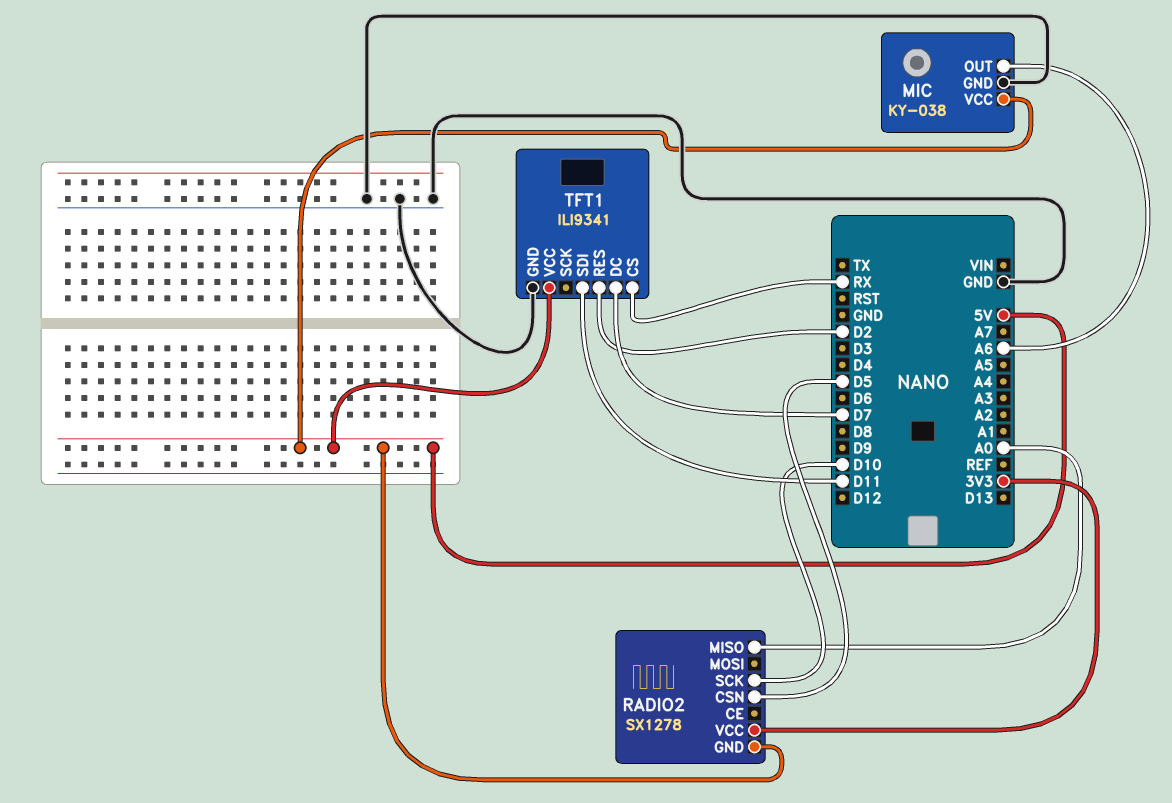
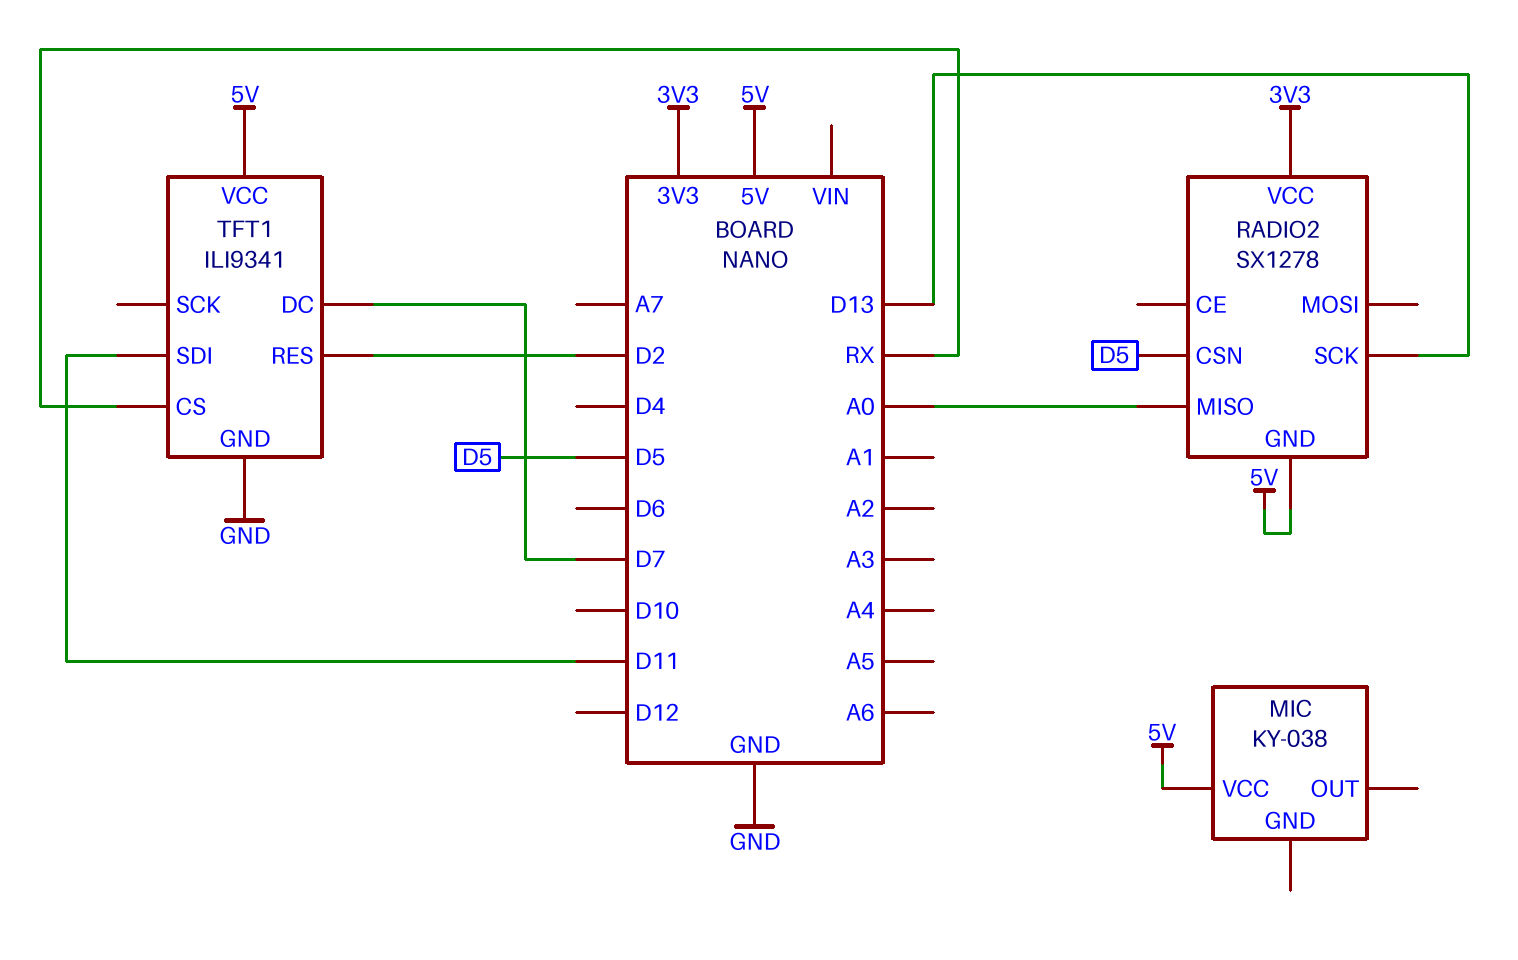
MIC pin GND: GND -> none
MIC pin OUT: A6 -> none
RADIO2 pin SCK: D10 -> D13

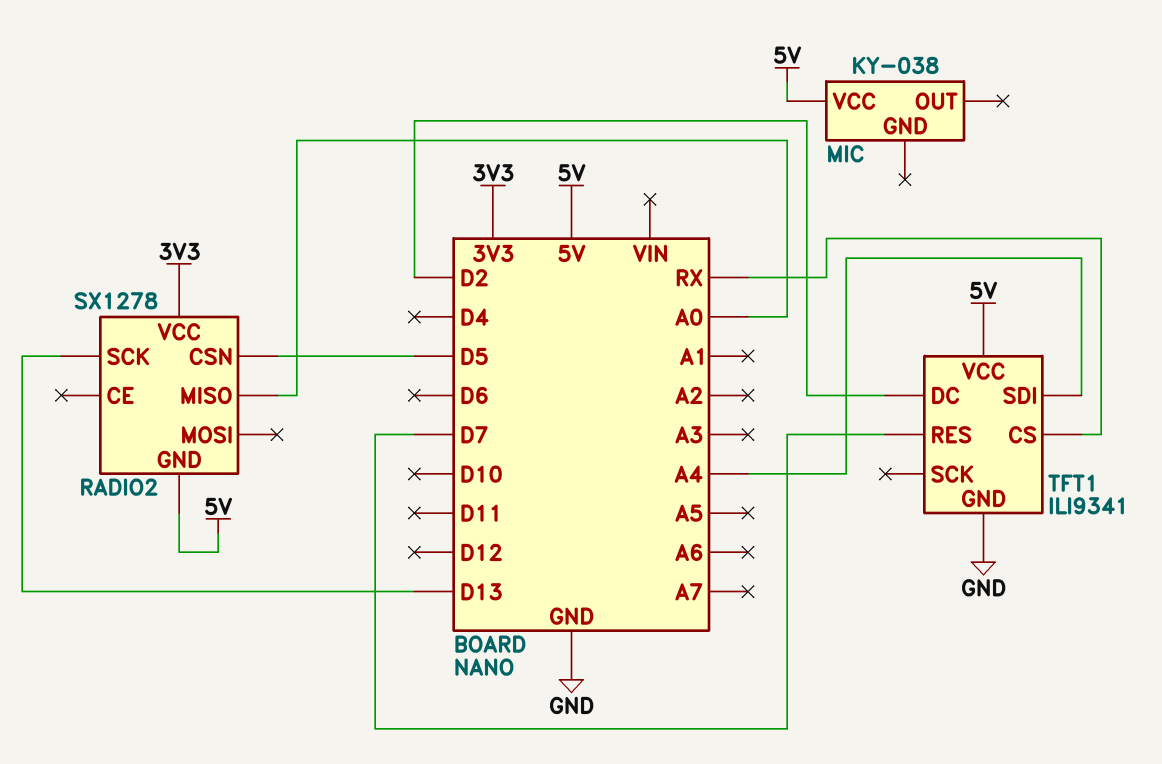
TFT1 pin DC: D7 -> D2
TFT1 pin RES: D2 -> D7
TFT1 pin SDI: D11 -> A4

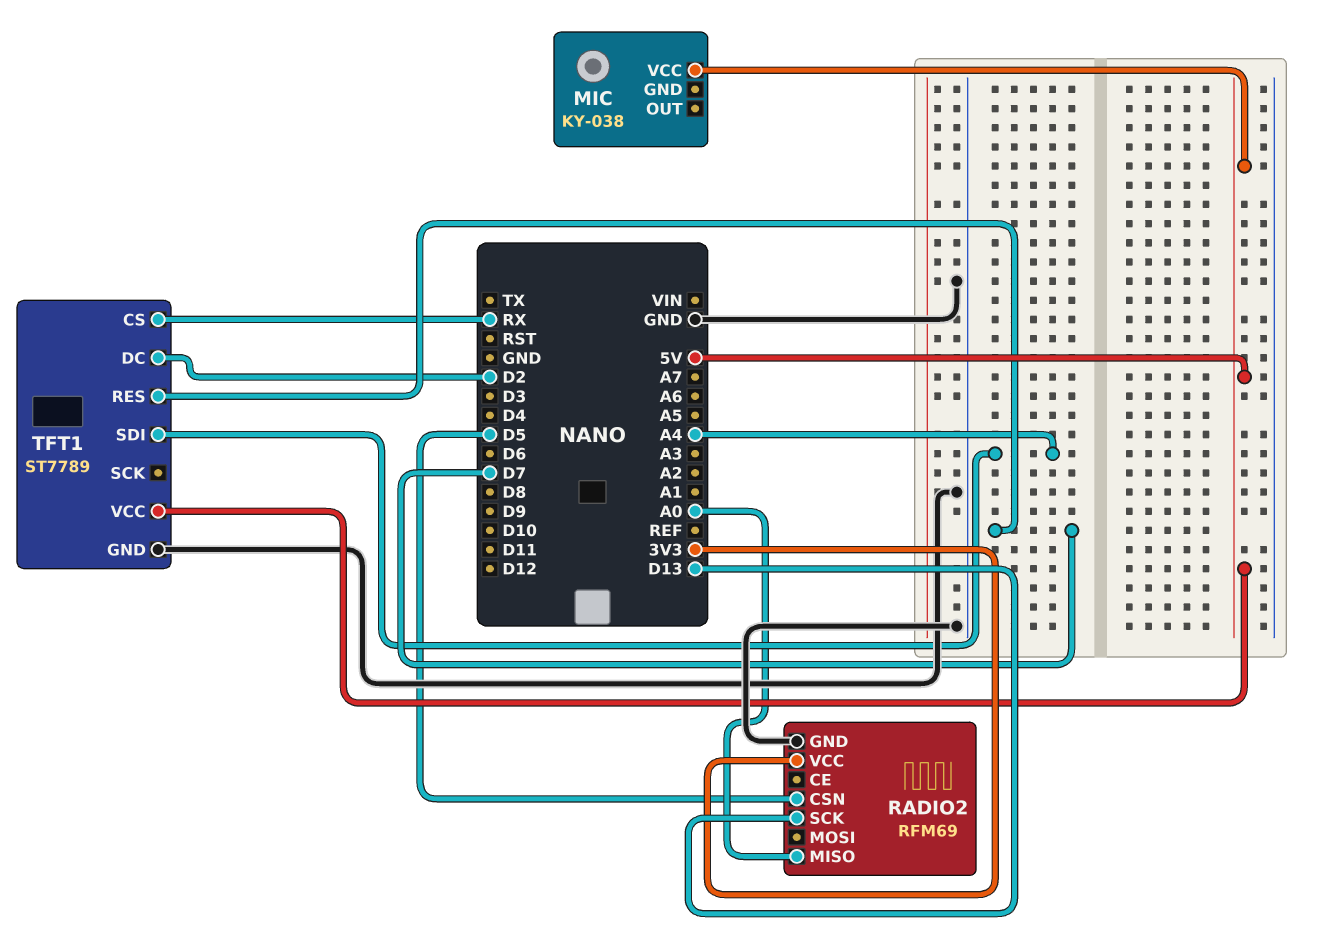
RADIO2: SX1278 -> RFM69
RADIO2 pin GND: 5V -> GND
TFT1: ILI9341 -> ST7789

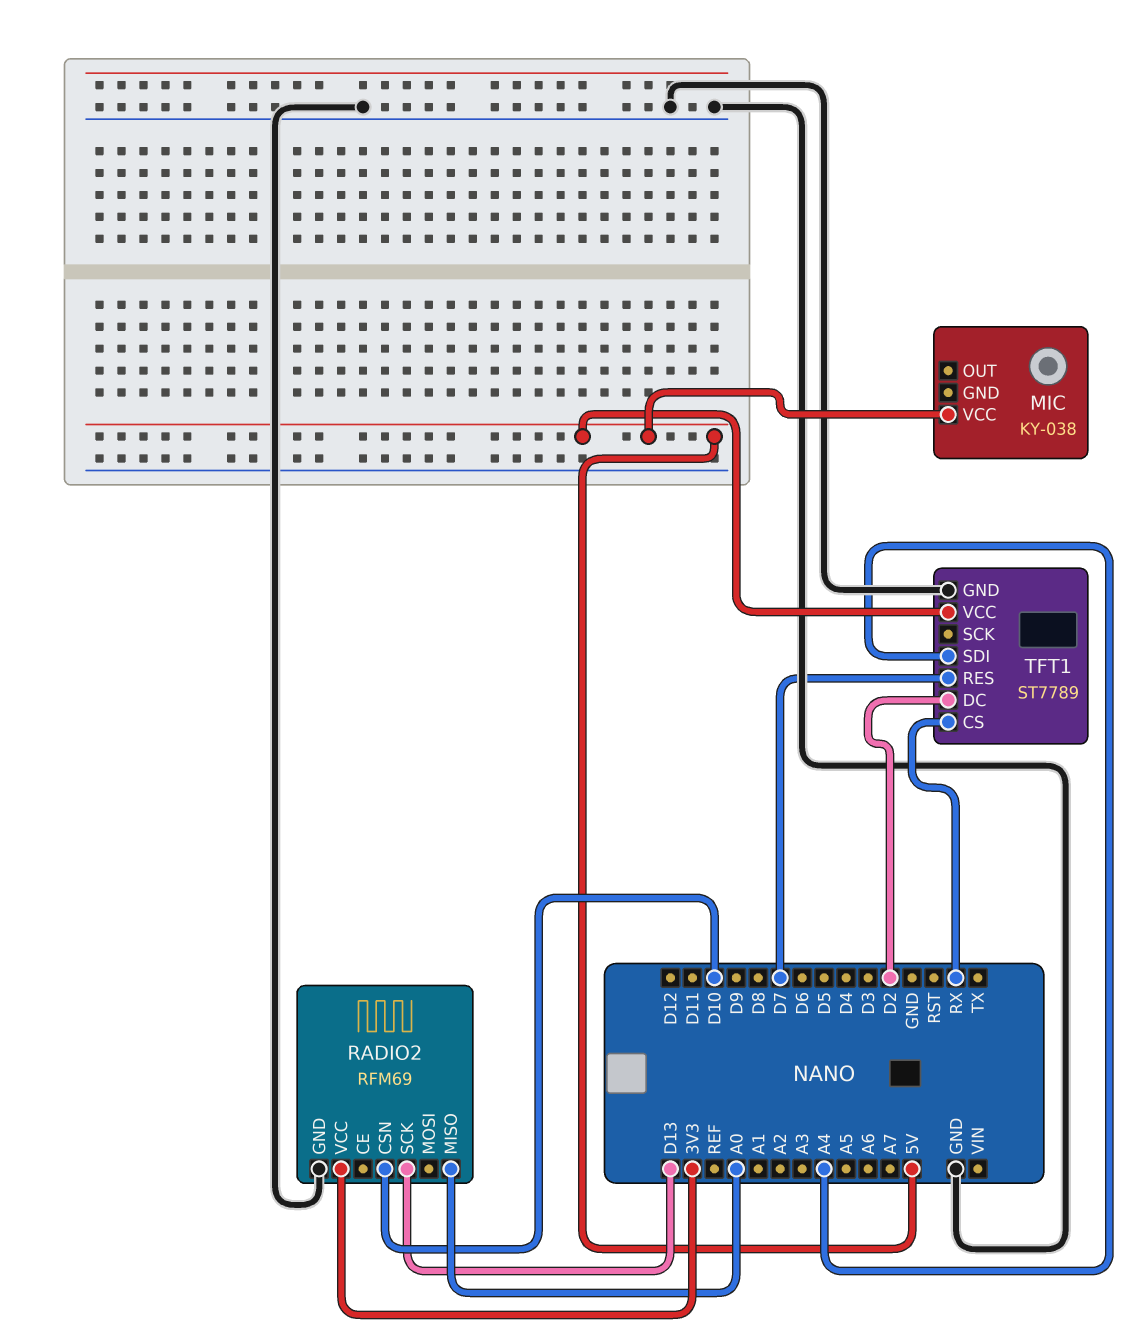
RADIO2 pin CSN: D5 -> D10

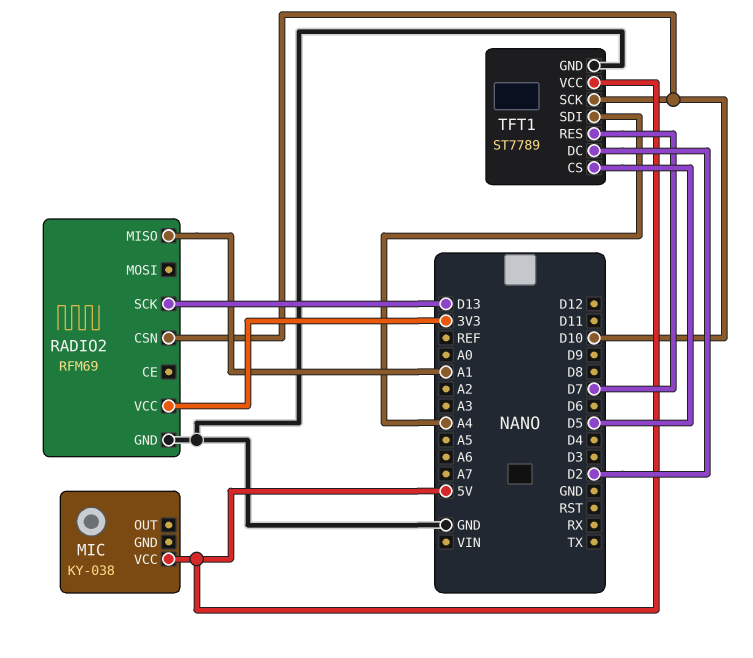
RADIO2 pin MISO: A0 -> A1
TFT1 pin CS: RX -> D5
TFT1 pin SCK: none -> D10

